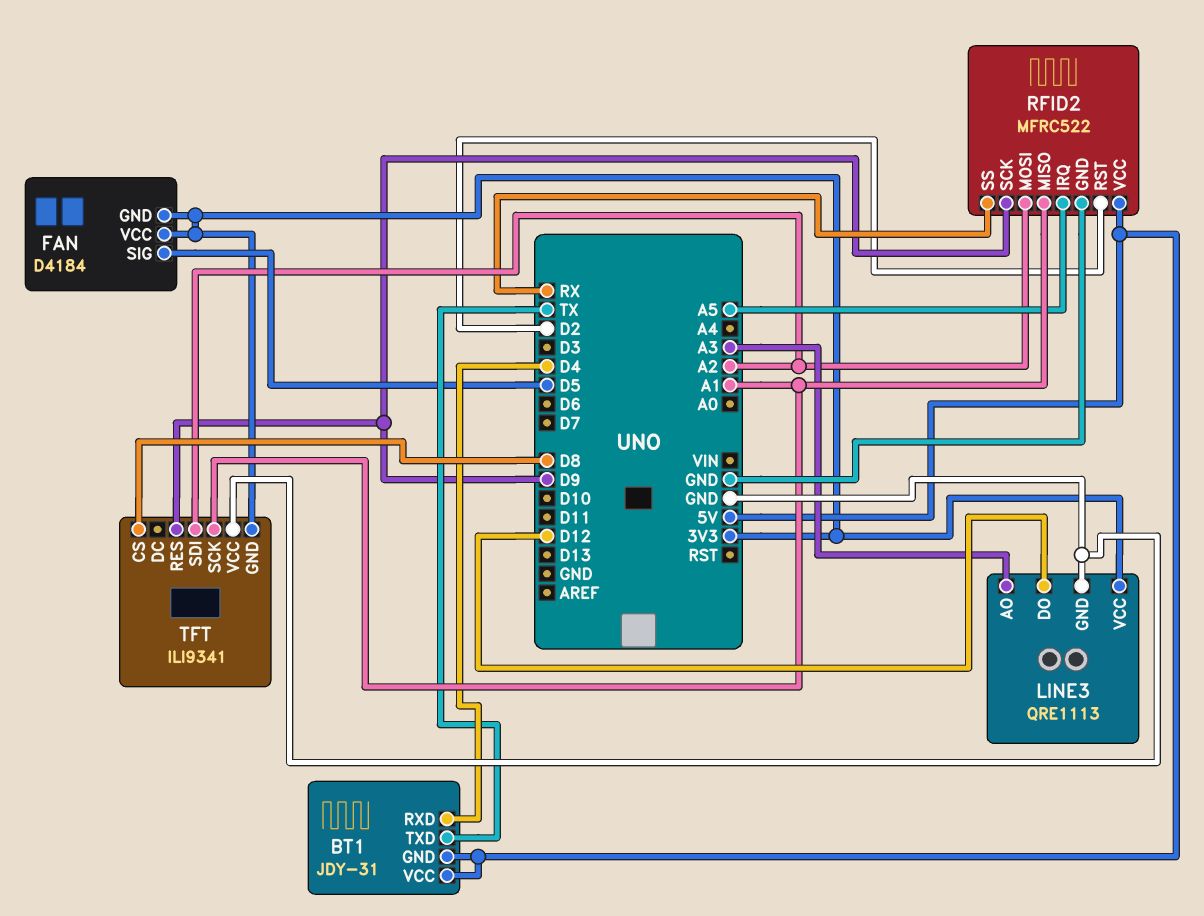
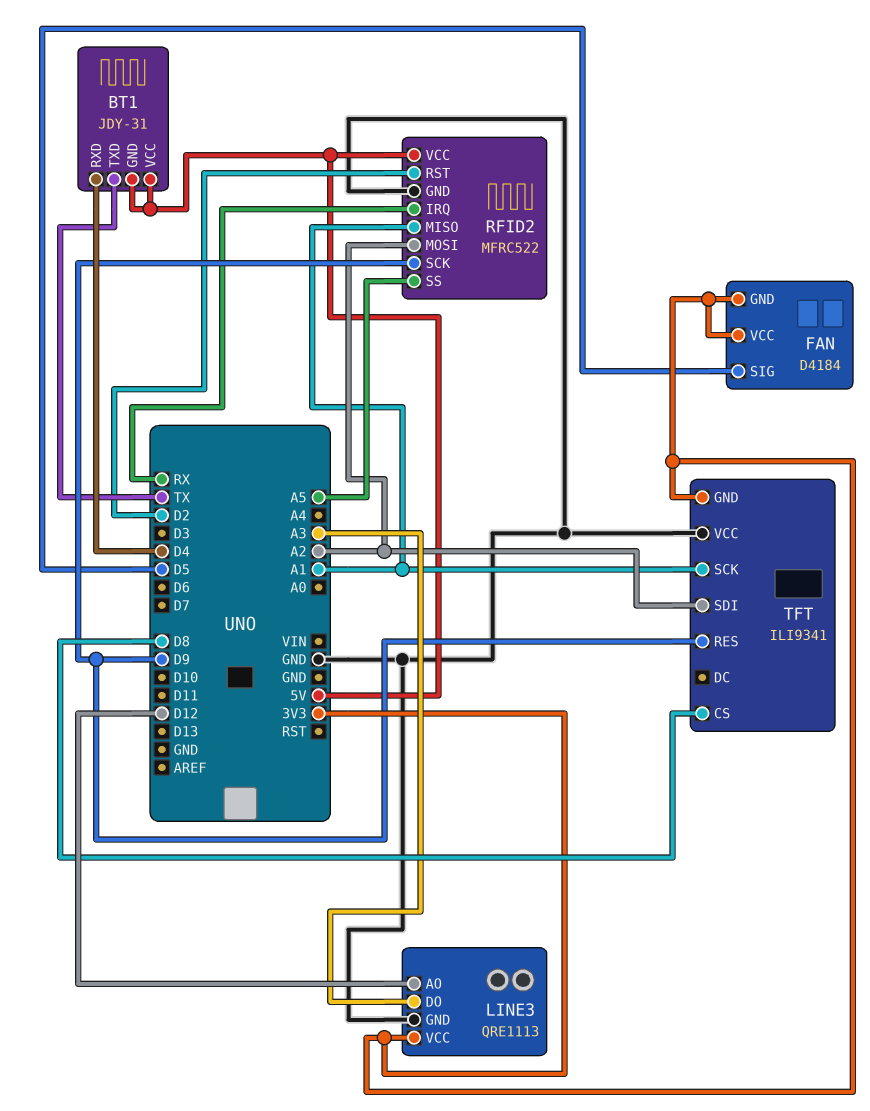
LINE3 pin AO: A3 -> D12
LINE3 pin DO: D12 -> A3
RFID2 pin IRQ: A5 -> RX
RFID2 pin SS: RX -> A5

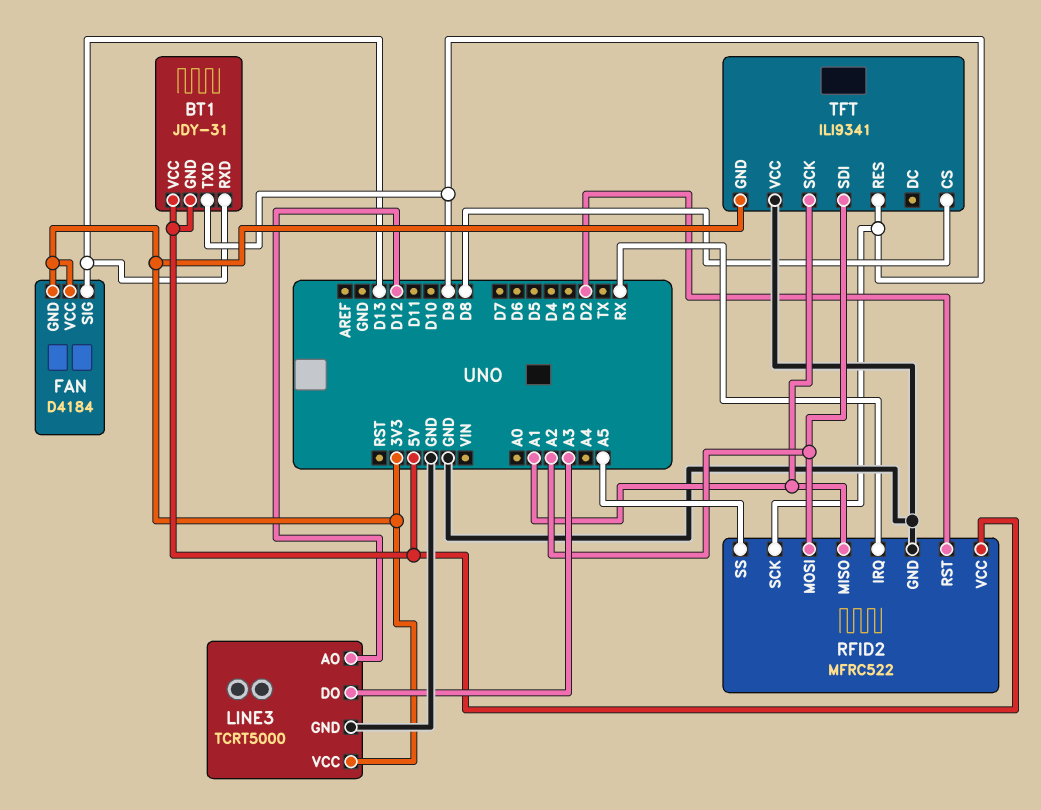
BT1 pin RXD: D4 -> D13
BT1 pin TXD: TX -> D9
FAN pin SIG: D5 -> D13
LINE3: QRE1113 -> TCRT5000

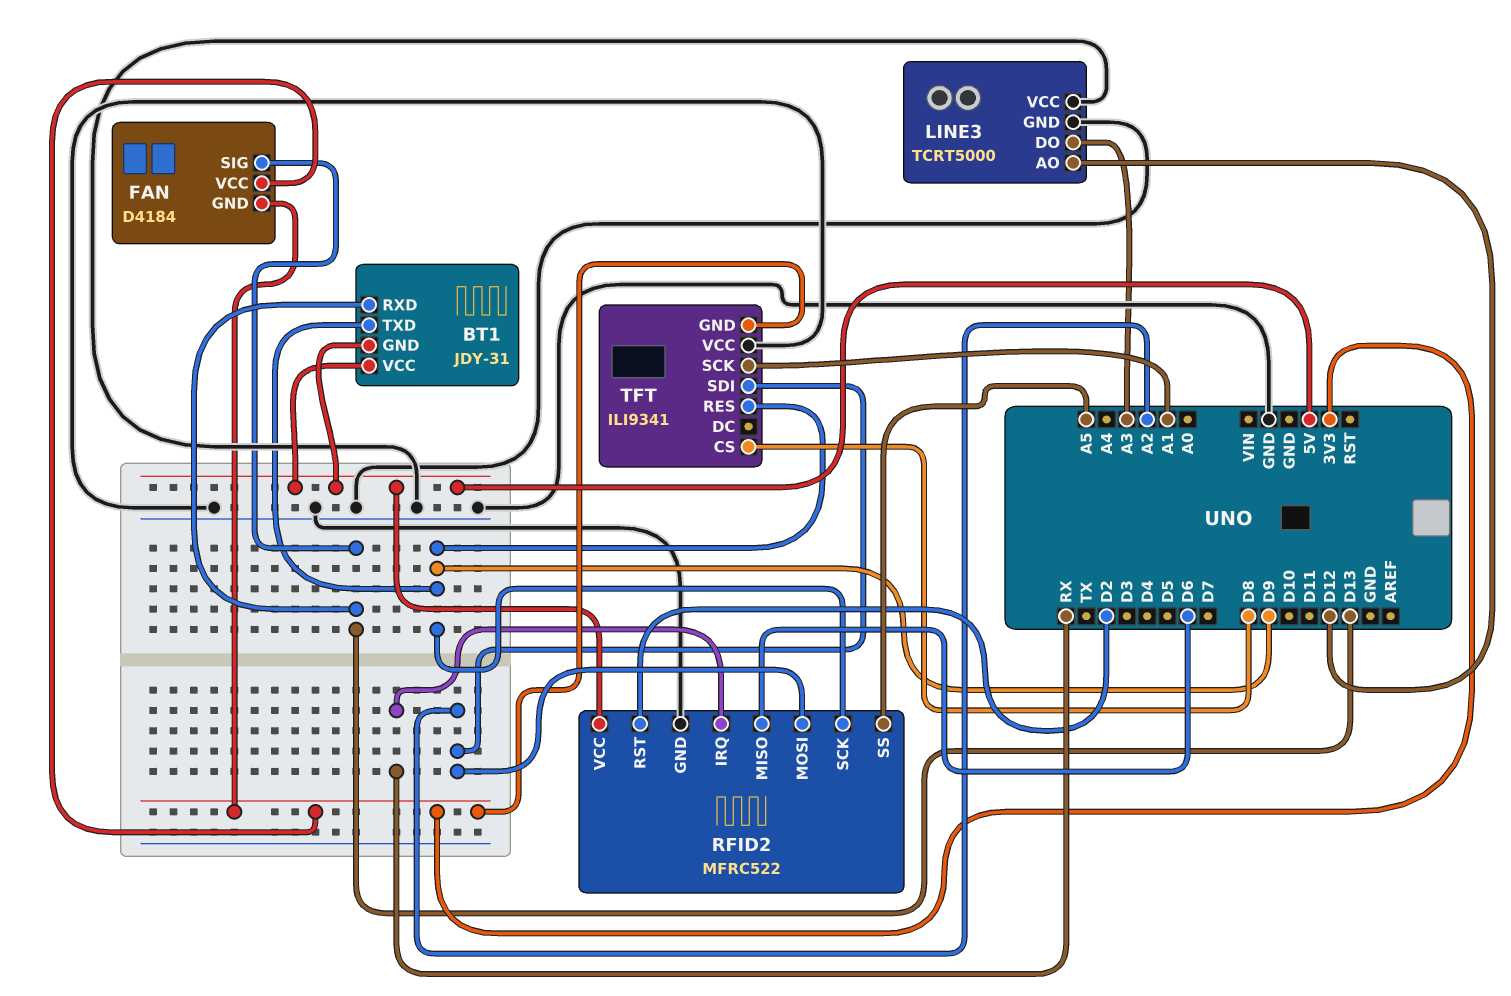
LINE3 pin VCC: 3V3 -> GND
RFID2 pin MISO: A1 -> D6

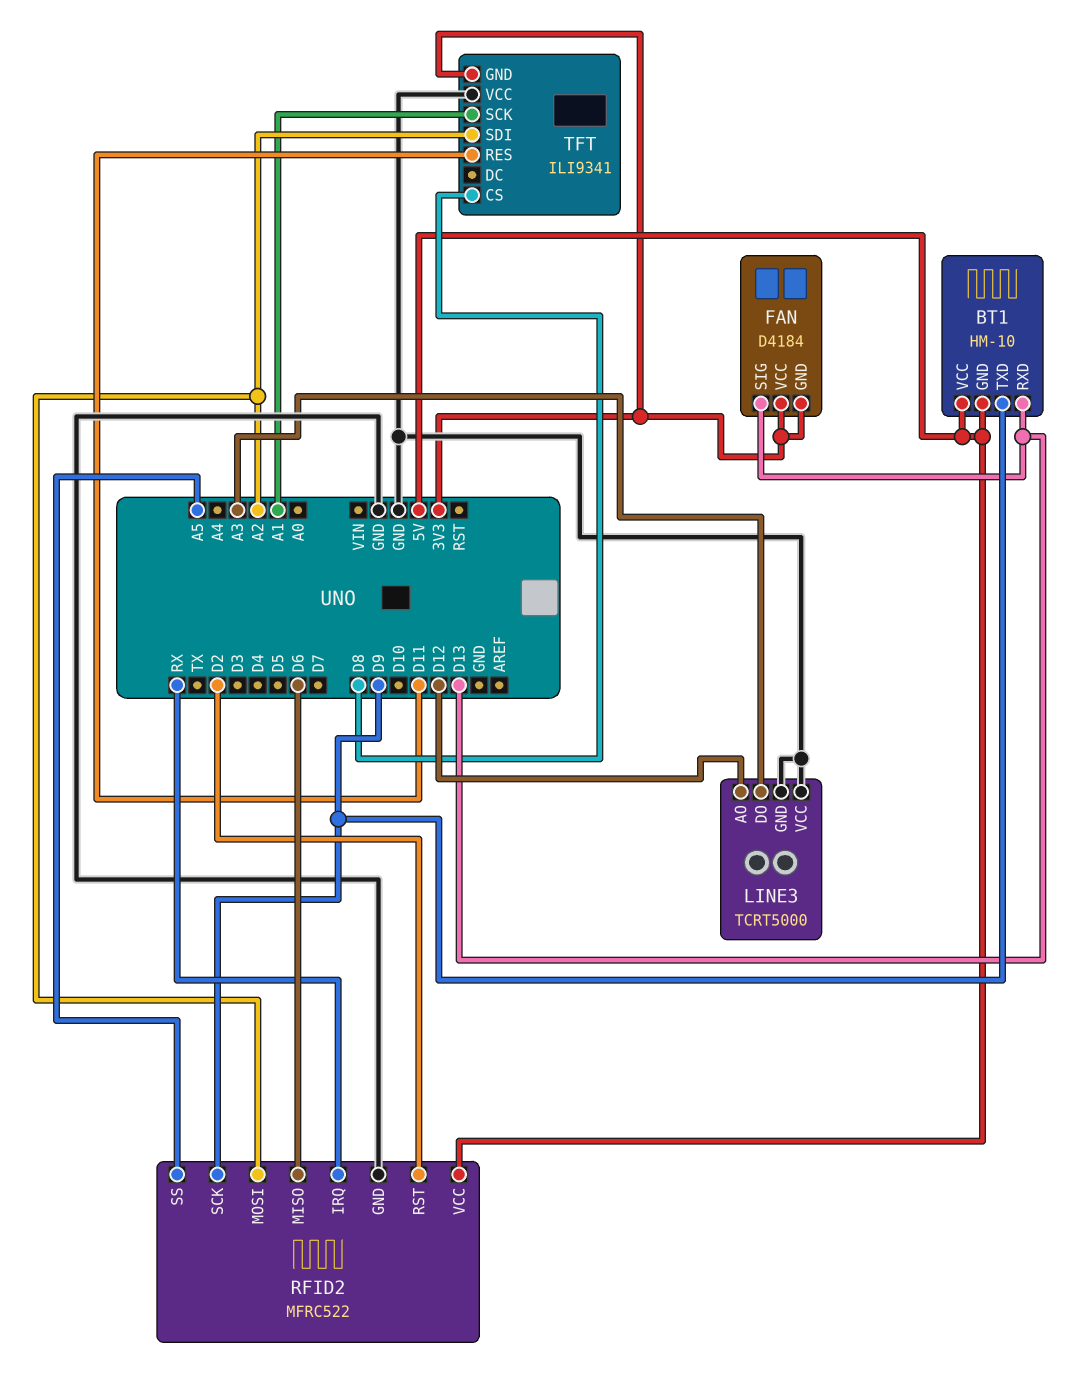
BT1: JDY-31 -> HM-10
TFT pin RES: D9 -> D11

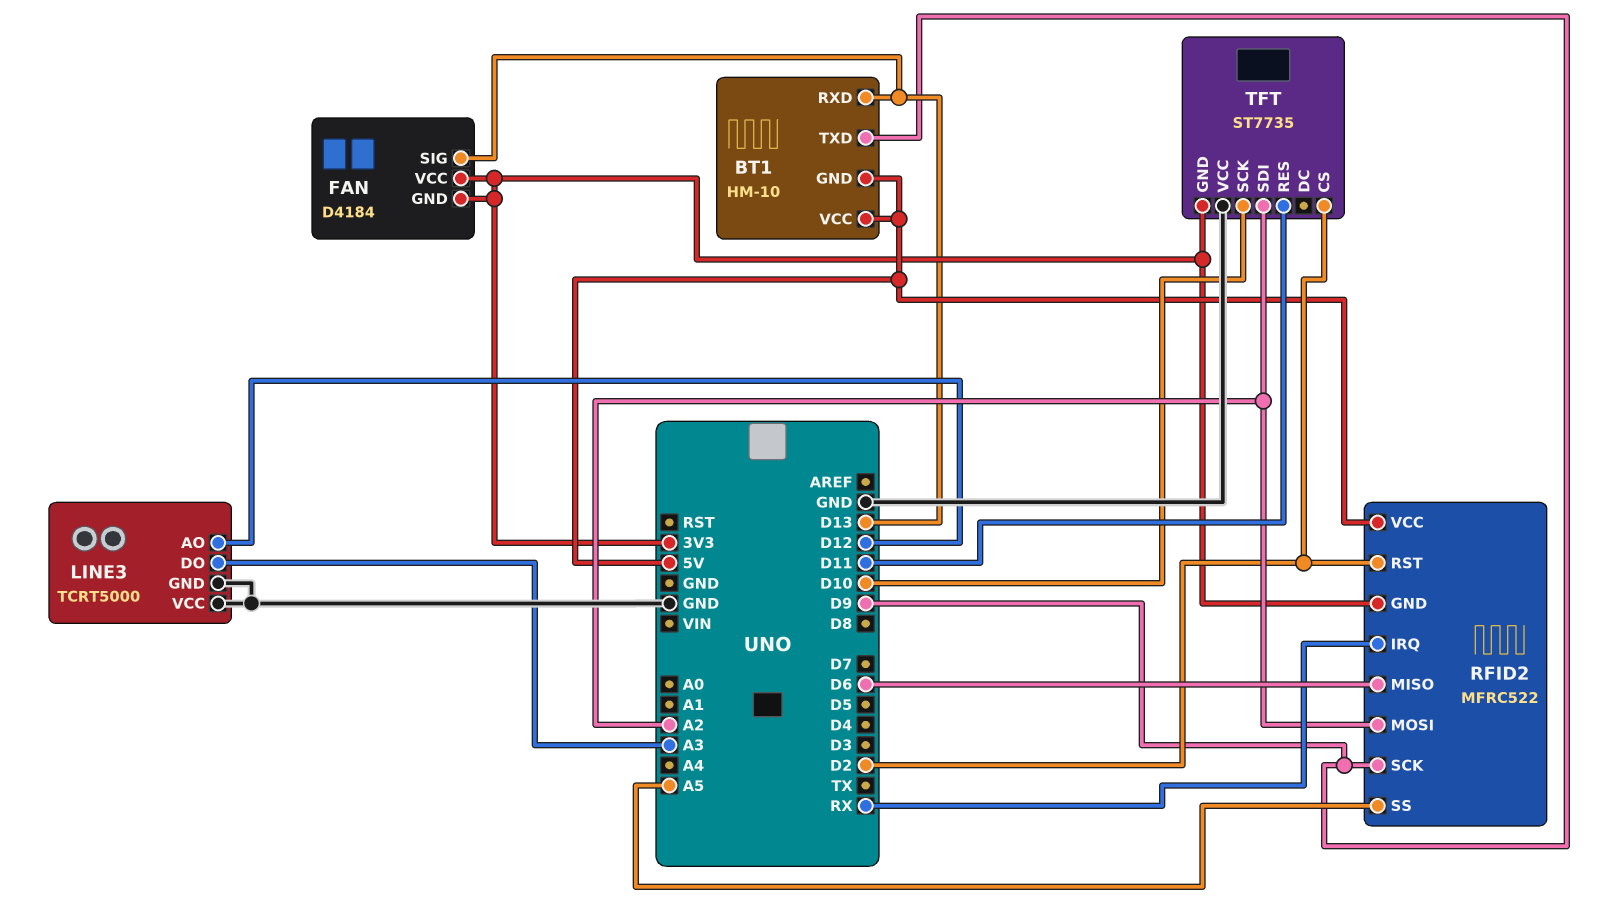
RFID2 pin GND: GND -> 3V3
TFT: ILI9341 -> ST7735
TFT pin CS: D8 -> D2
TFT pin SCK: A1 -> D10

